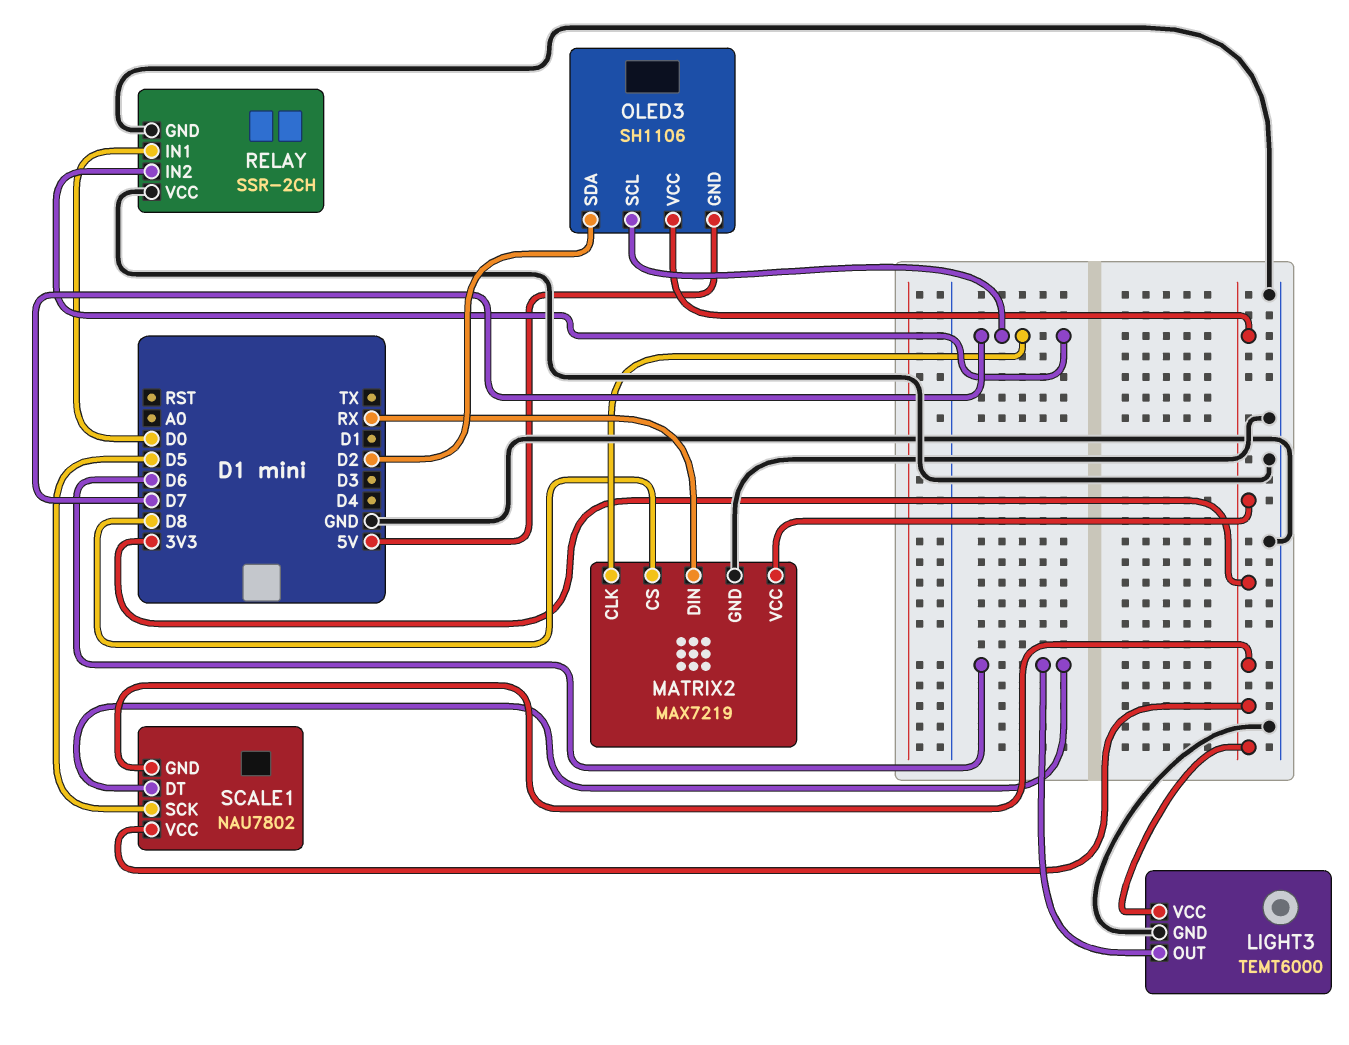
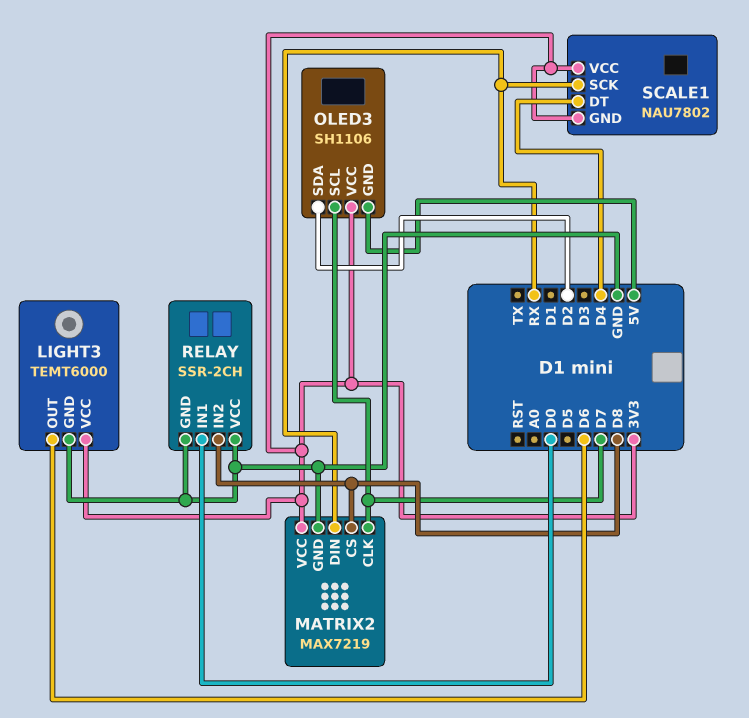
RELAY pin IN2: D7 -> D8
SCALE1 pin DT: D6 -> D4
SCALE1 pin SCK: D5 -> RX

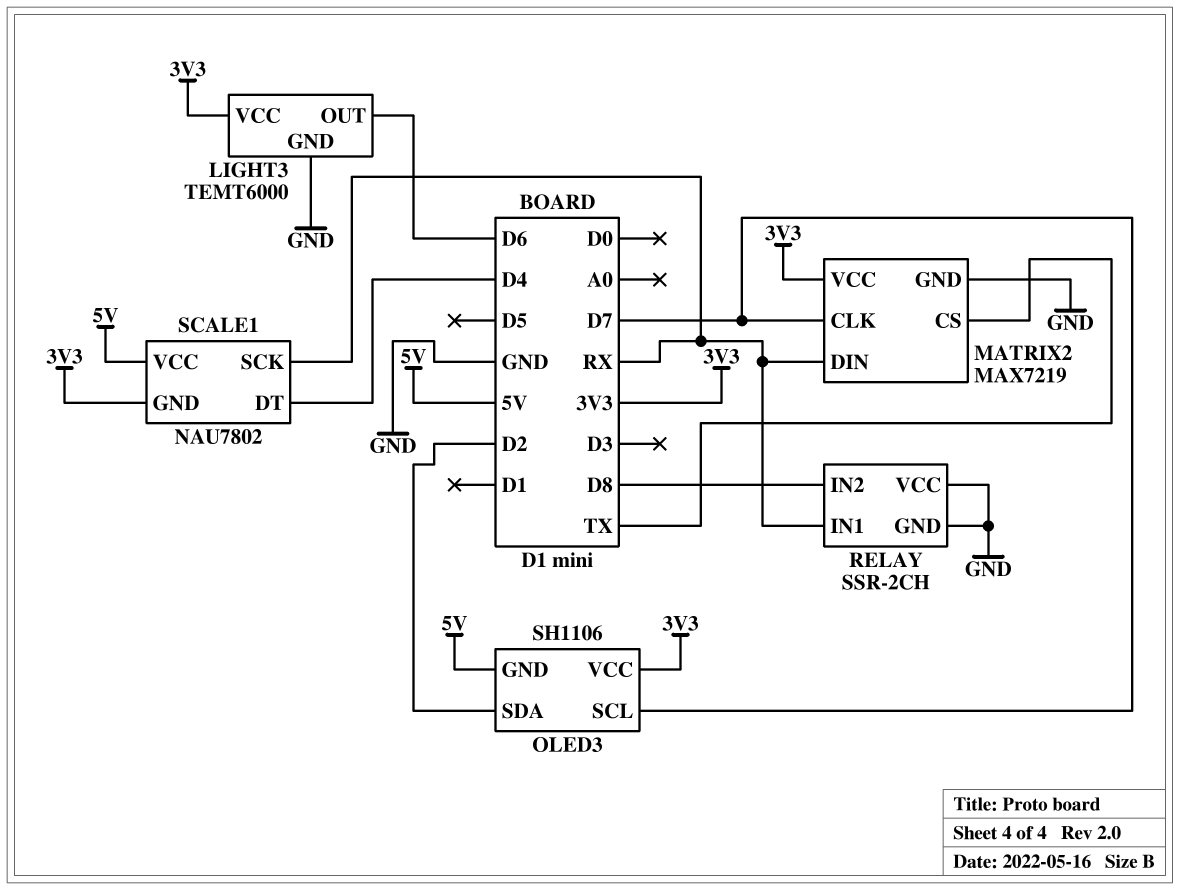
MATRIX2 pin CS: D8 -> TX
RELAY pin IN1: D0 -> RX
SCALE1 pin VCC: 3V3 -> 5V

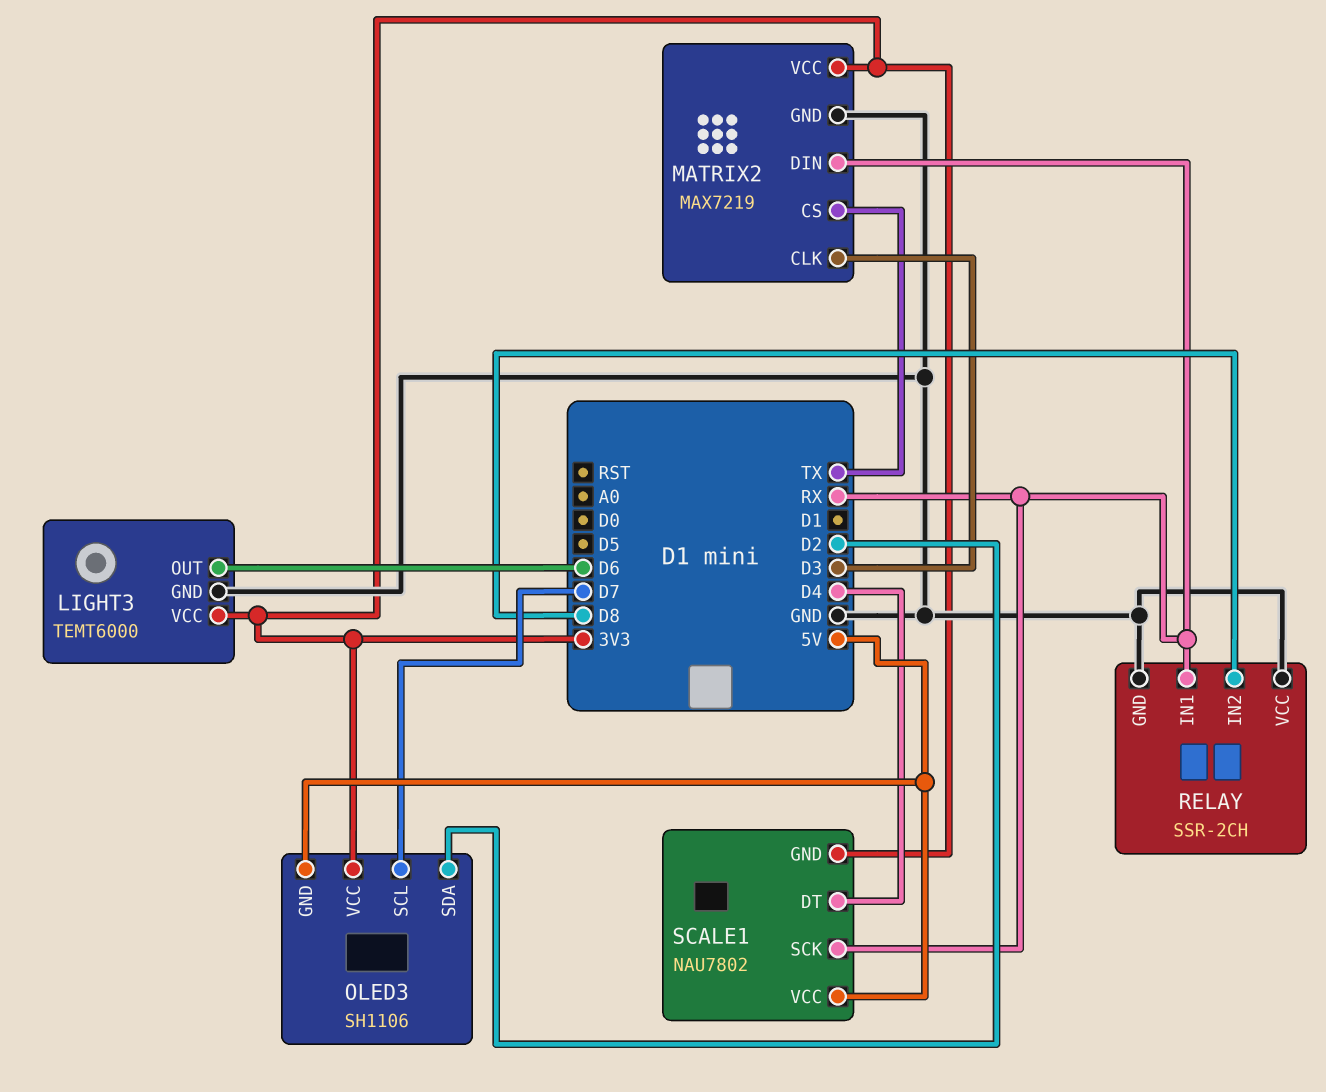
MATRIX2 pin CLK: D7 -> D3

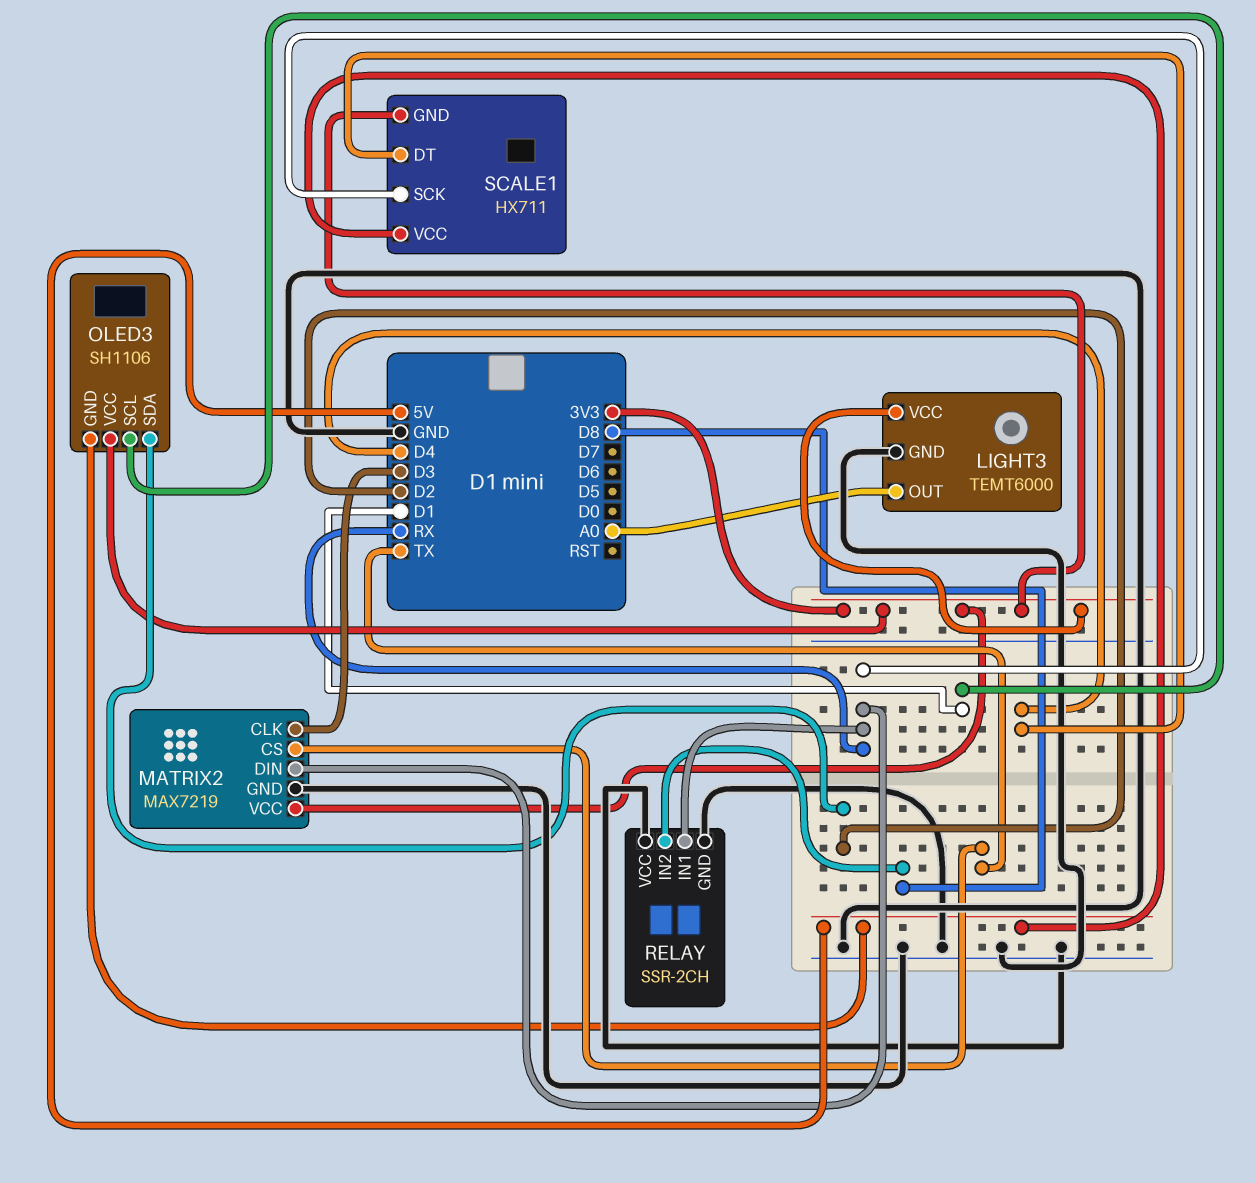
LIGHT3 pin OUT: D6 -> A0
OLED3 pin SCL: D7 -> D1
SCALE1: NAU7802 -> HX711

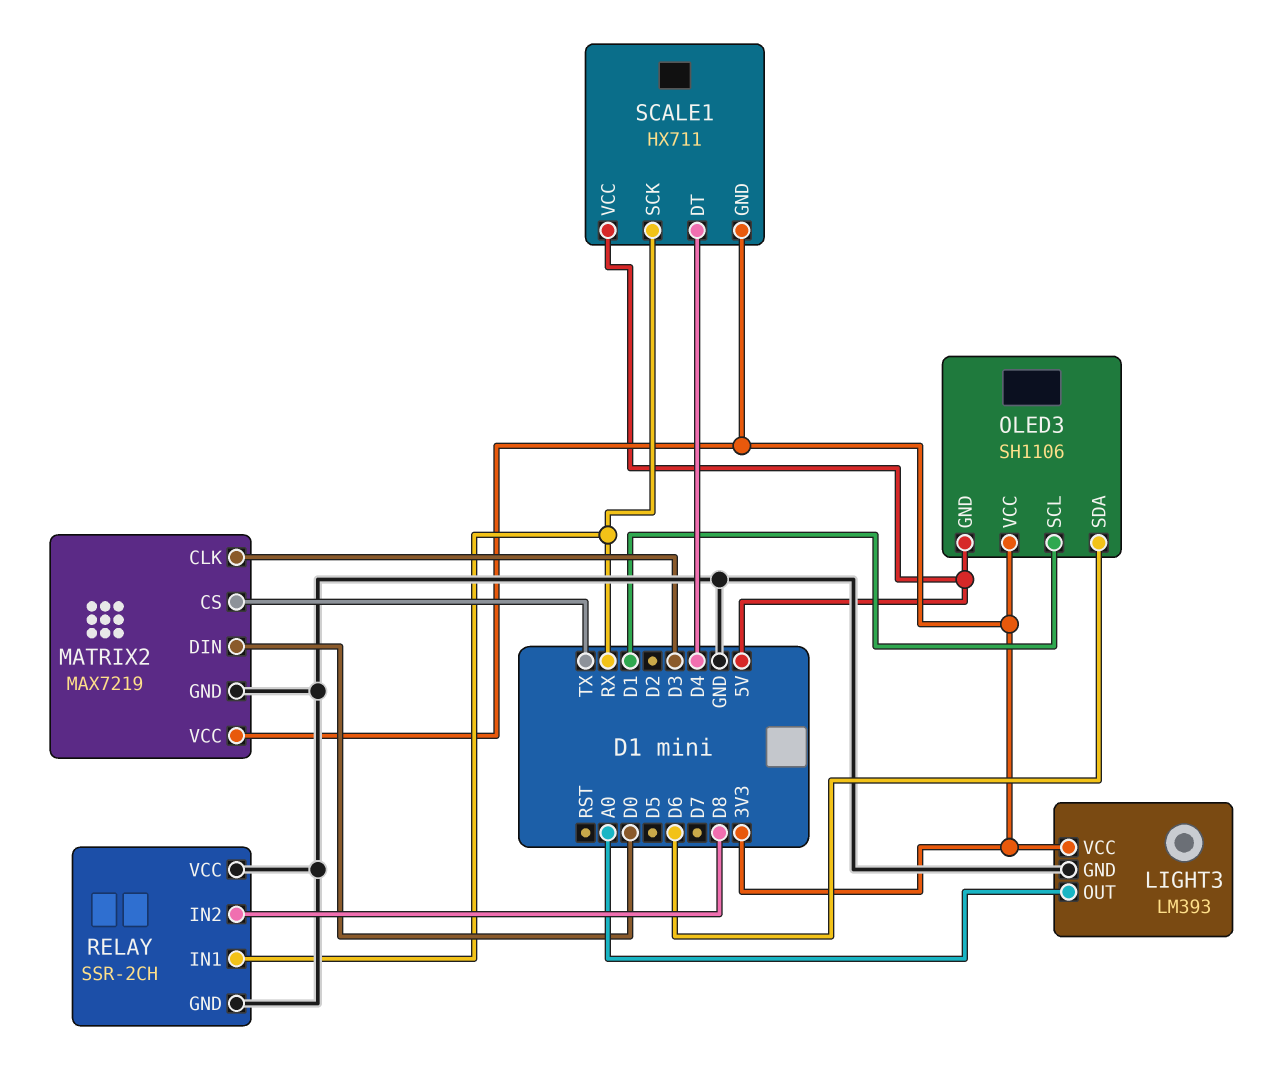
LIGHT3: TEMT6000 -> LM393
MATRIX2 pin DIN: RX -> D0
OLED3 pin SDA: D2 -> D6

